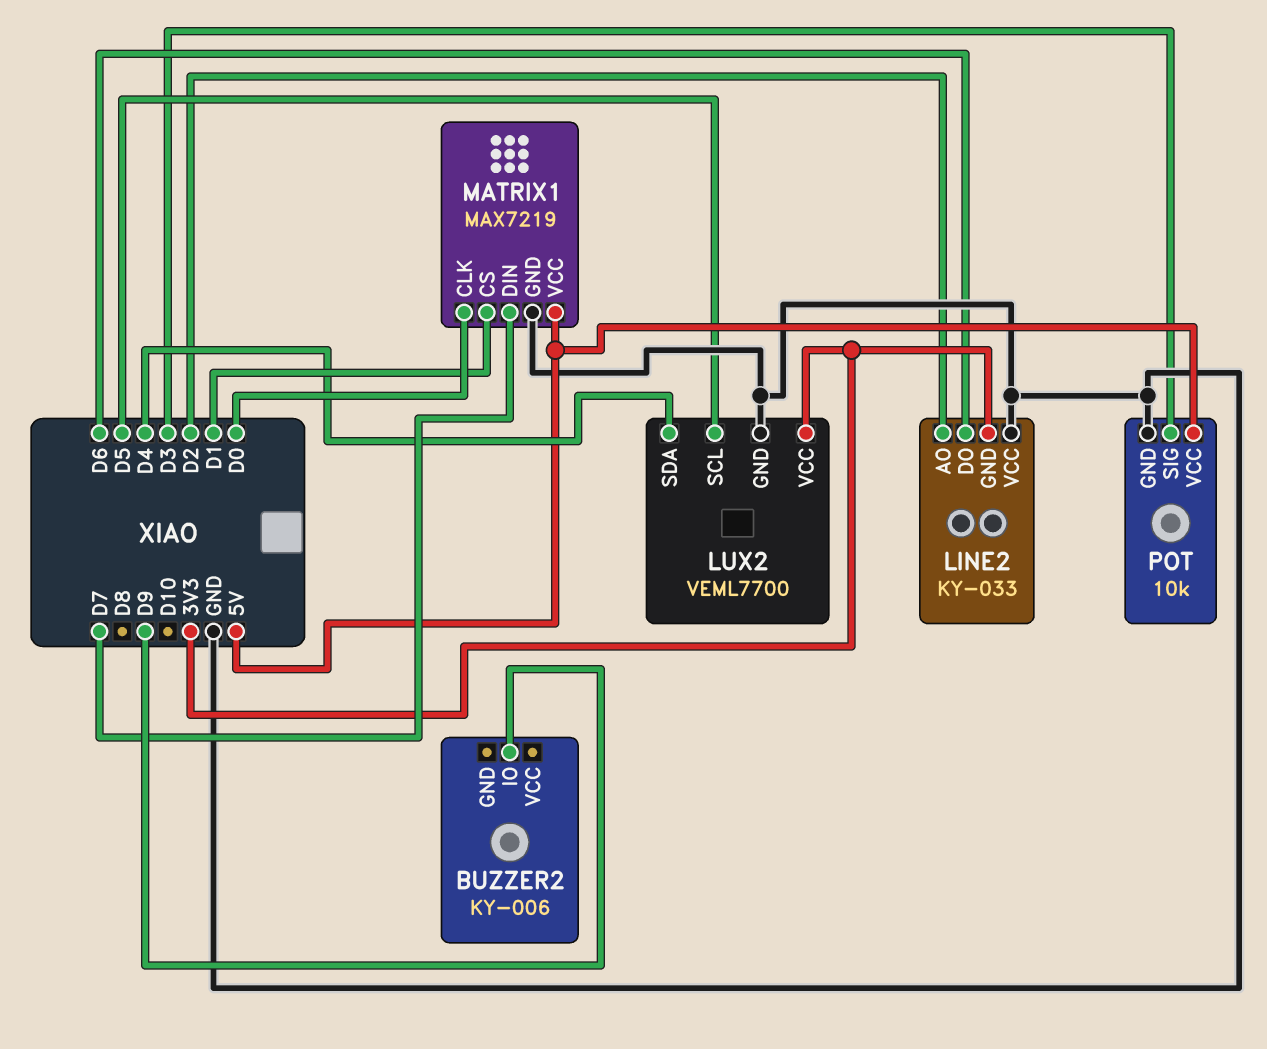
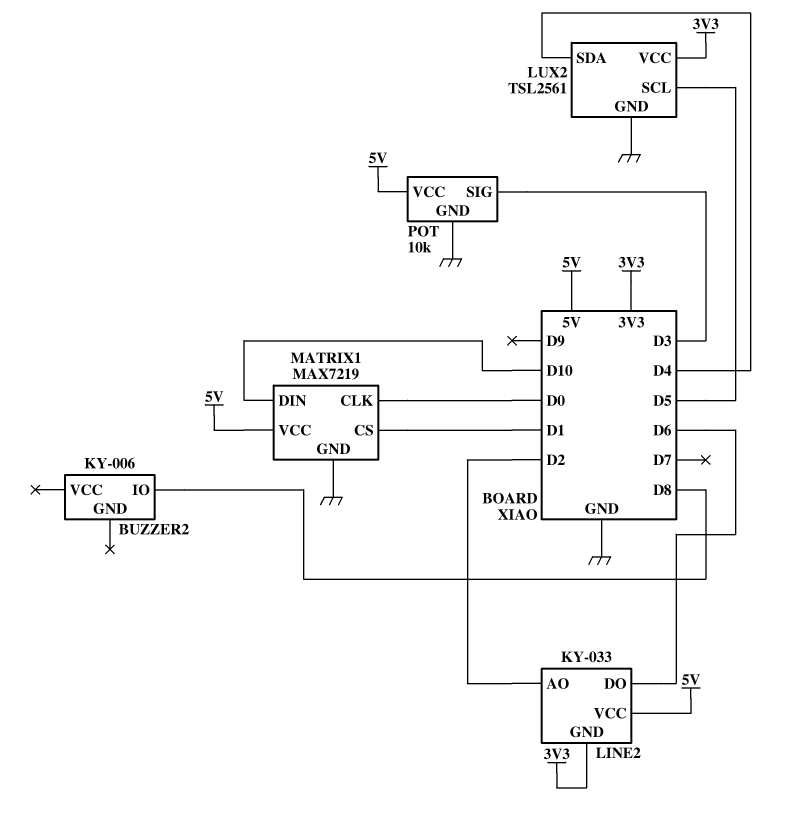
BUZZER2 pin IO: D9 -> D8
LINE2 pin VCC: GND -> 5V
LUX2: VEML7700 -> TSL2561
MATRIX1 pin DIN: D7 -> D10

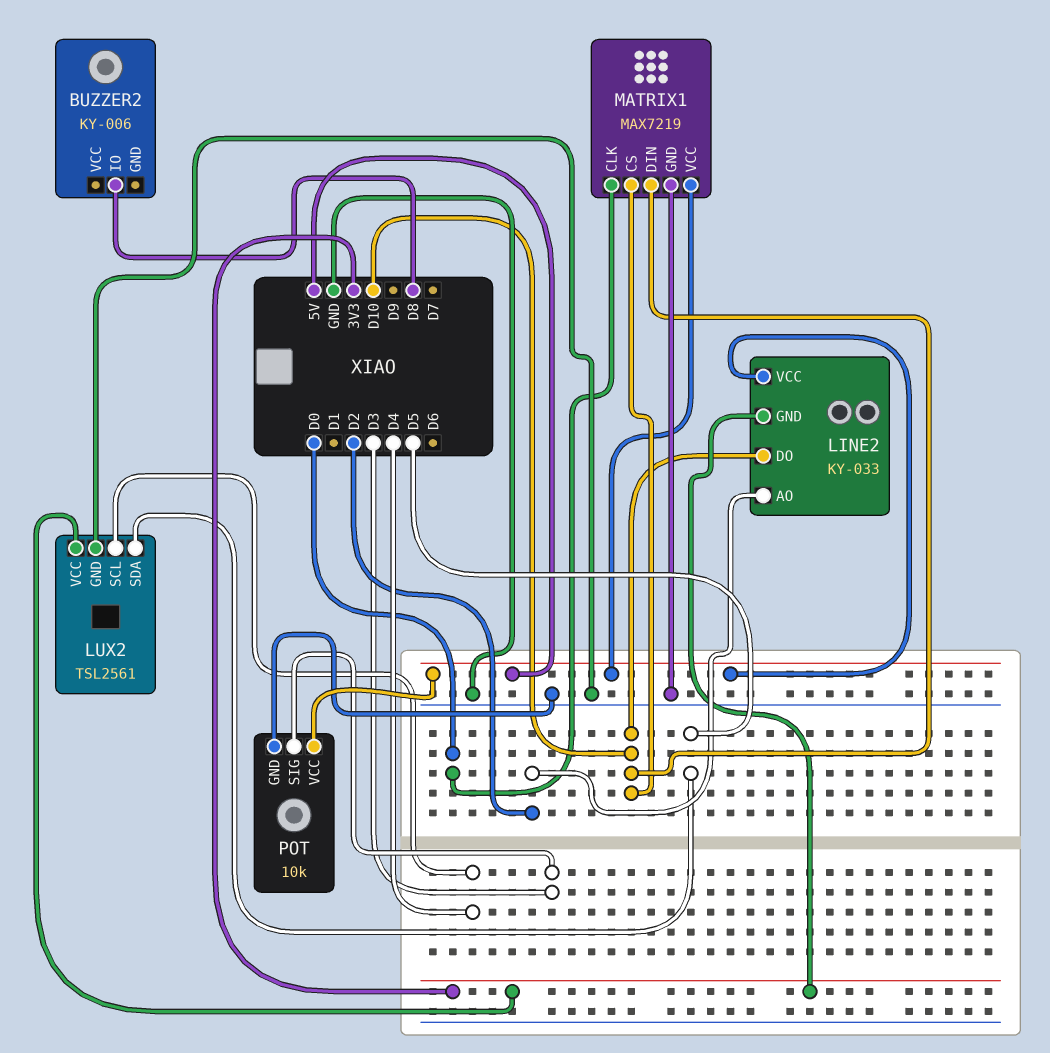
LINE2 pin DO: D6 -> D10
LUX2 pin SCL: D5 -> D4
LUX2 pin SDA: D4 -> D5
MATRIX1 pin CS: D1 -> D10

